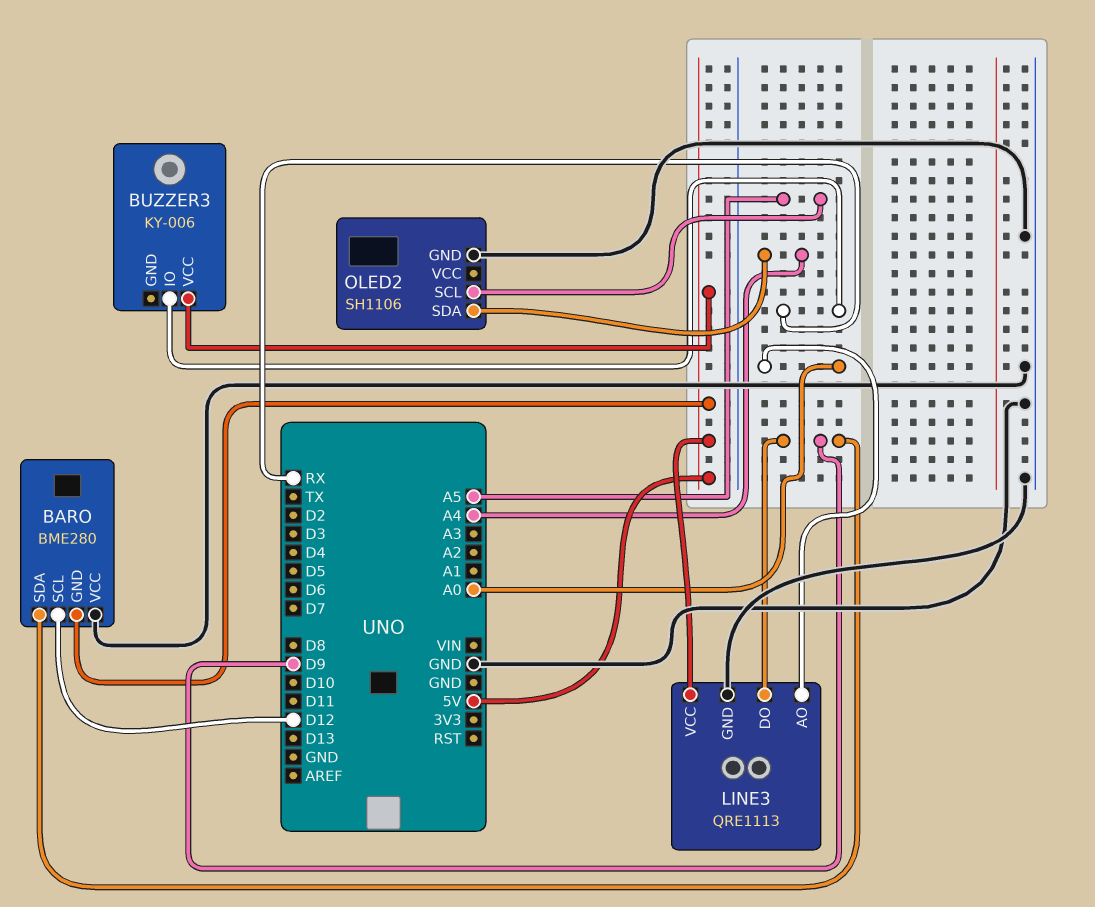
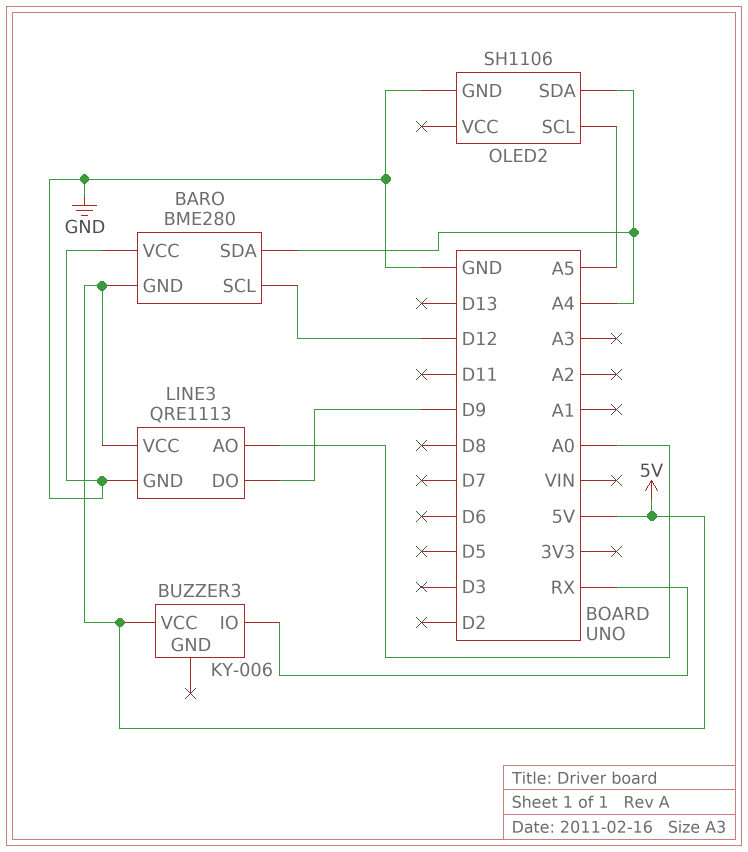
BARO pin SDA: D9 -> A4

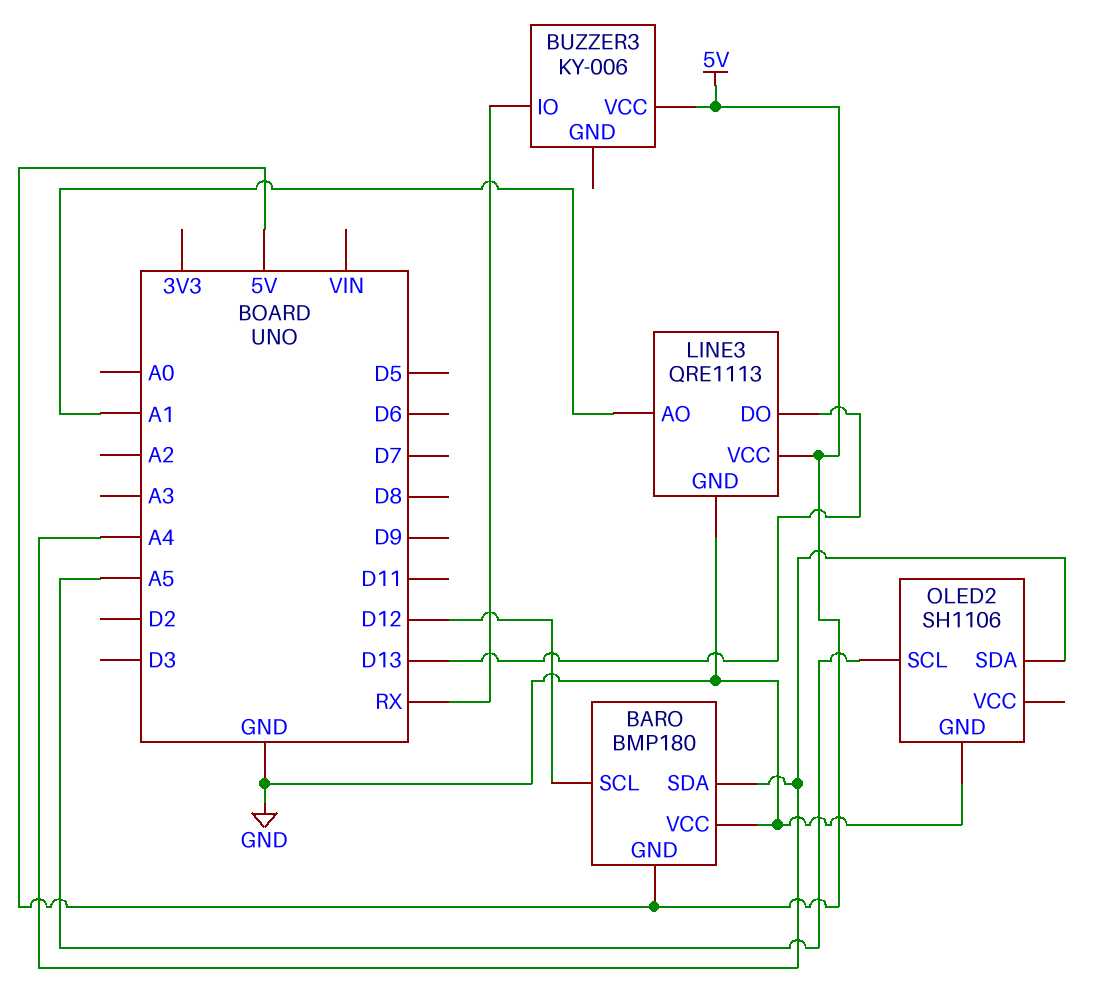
BARO: BME280 -> BMP180
LINE3 pin AO: A0 -> A1
LINE3 pin DO: D9 -> D13

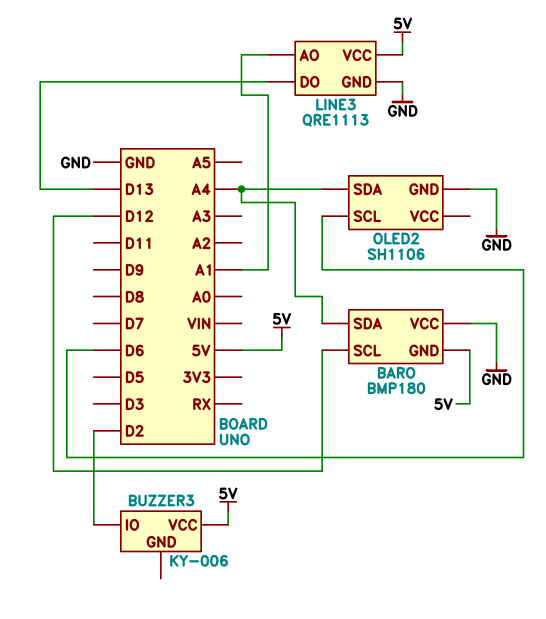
BUZZER3 pin IO: RX -> D2
OLED2 pin SCL: A5 -> D6

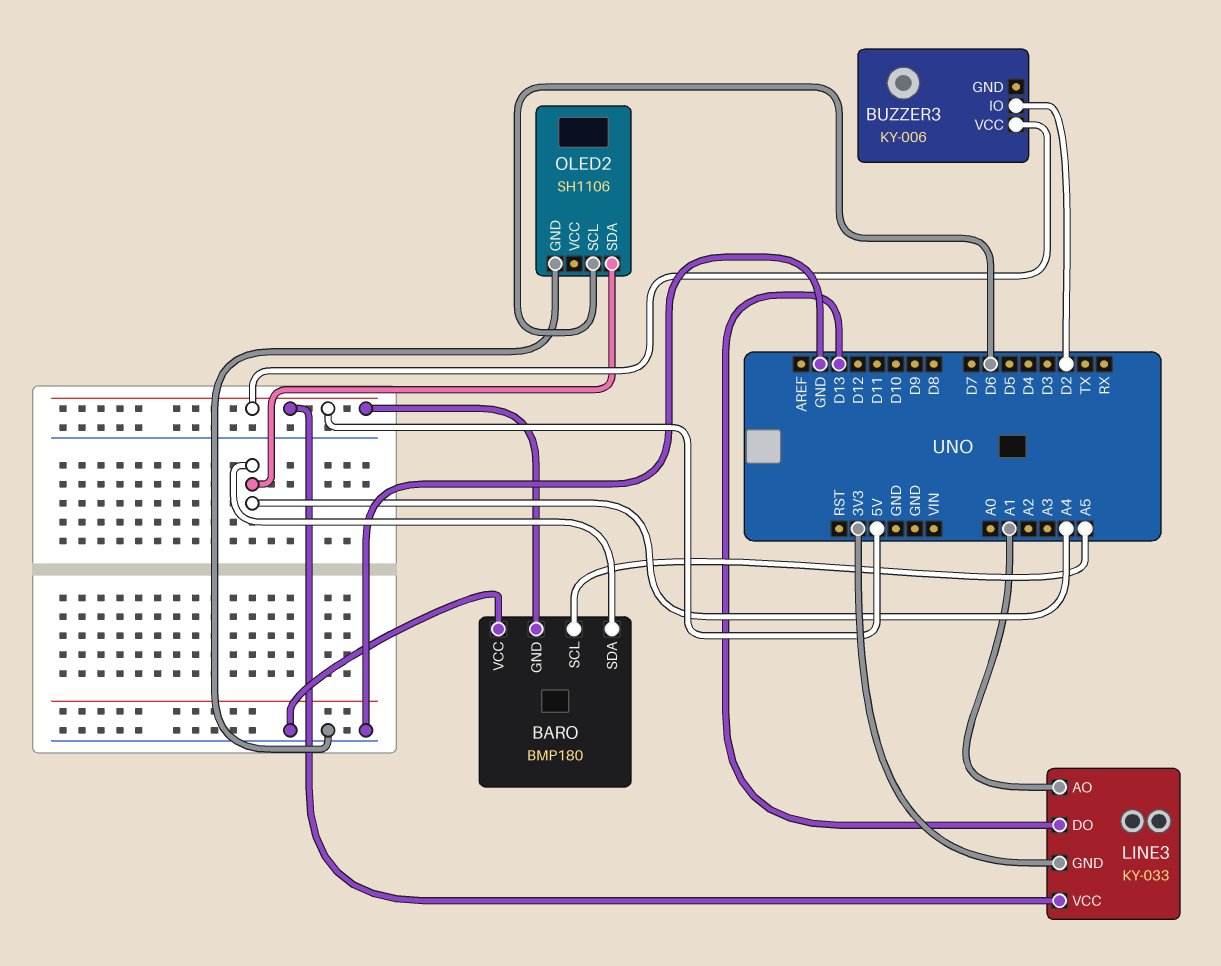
BARO pin SCL: D12 -> A5
LINE3: QRE1113 -> KY-033
LINE3 pin GND: GND -> 3V3

